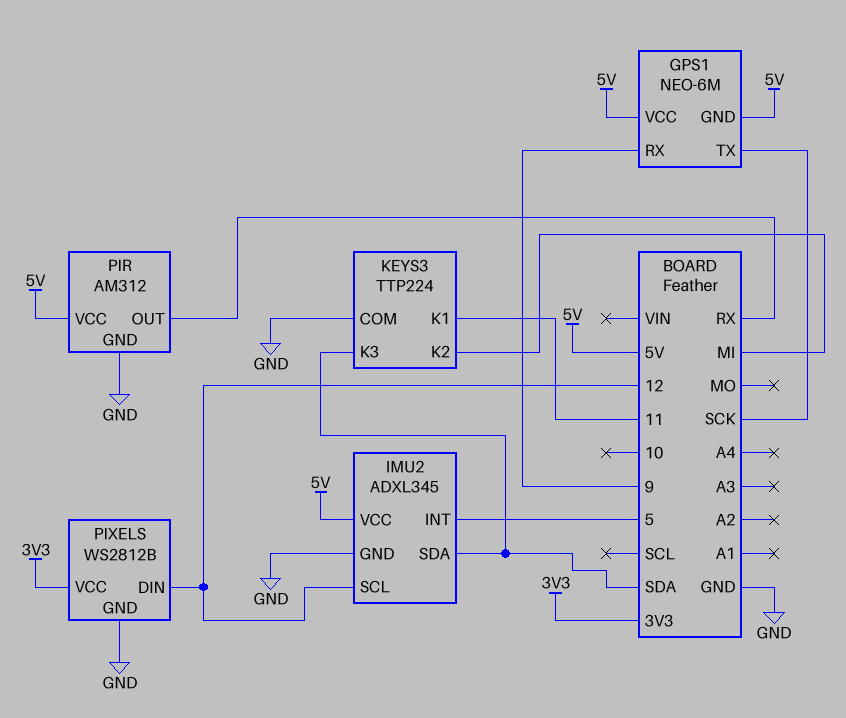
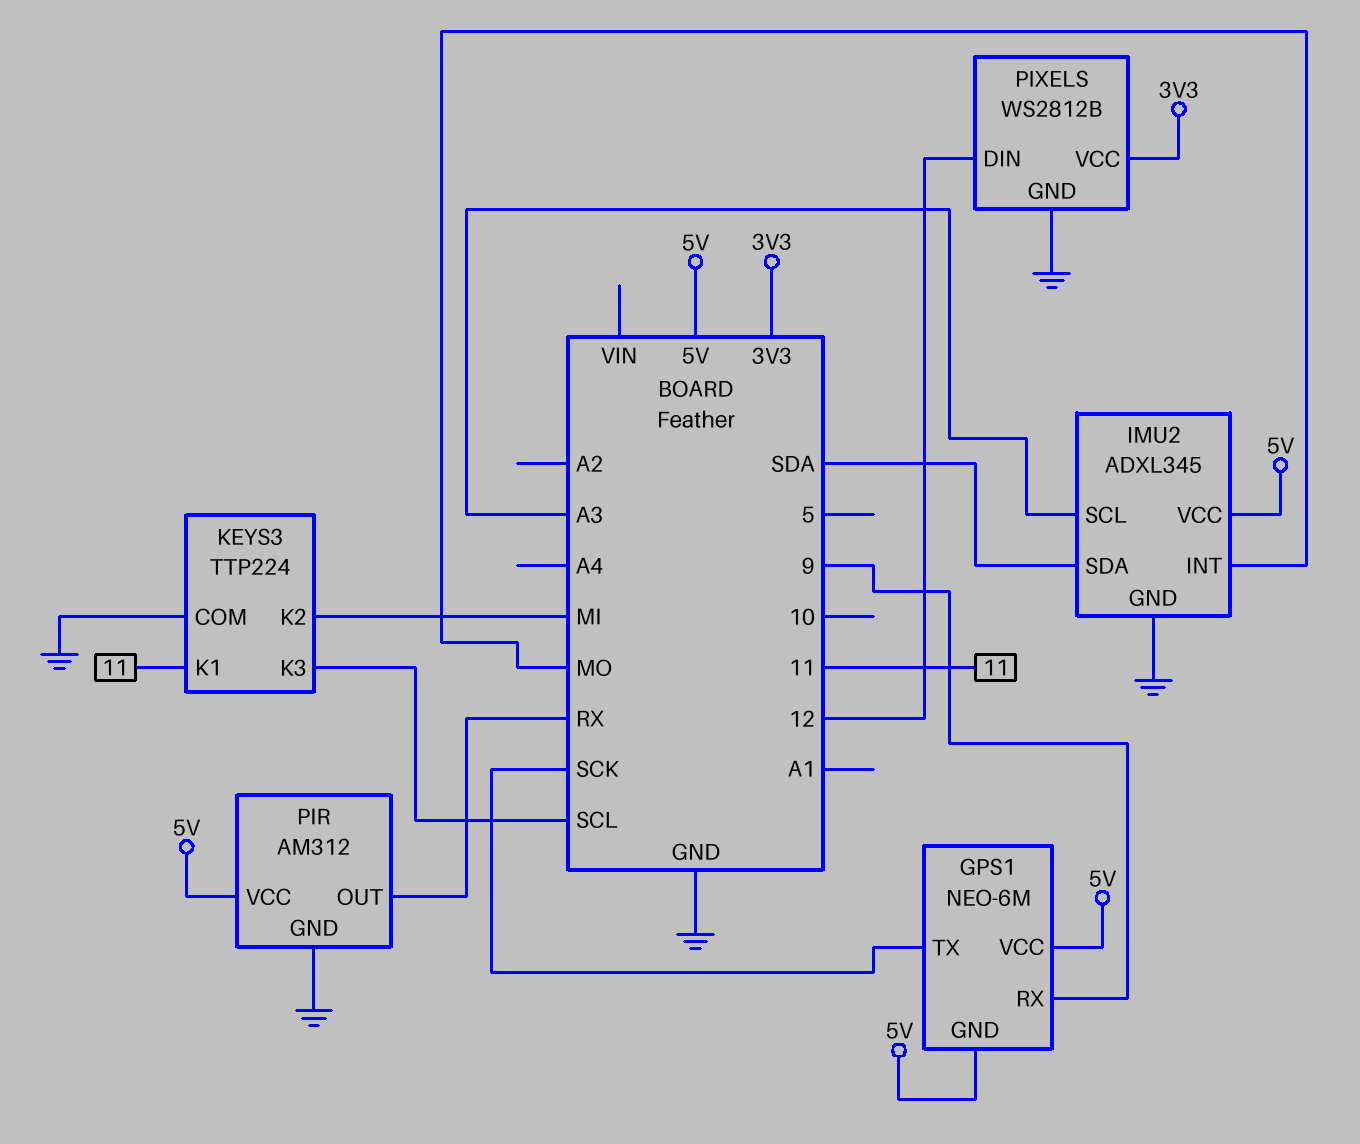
IMU2 pin INT: 5 -> MO
IMU2 pin SCL: 12 -> A3
KEYS3 pin K3: SDA -> SCL

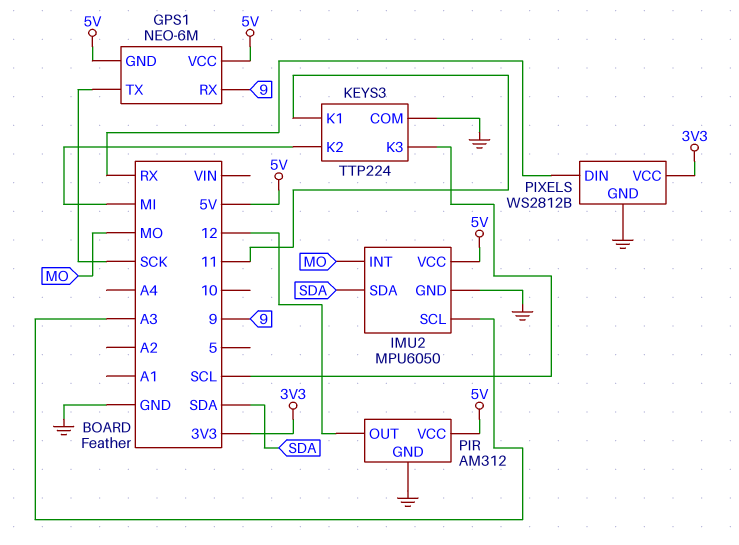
IMU2: ADXL345 -> MPU6050
PIR pin OUT: RX -> 12
PIXELS pin DIN: 12 -> RX

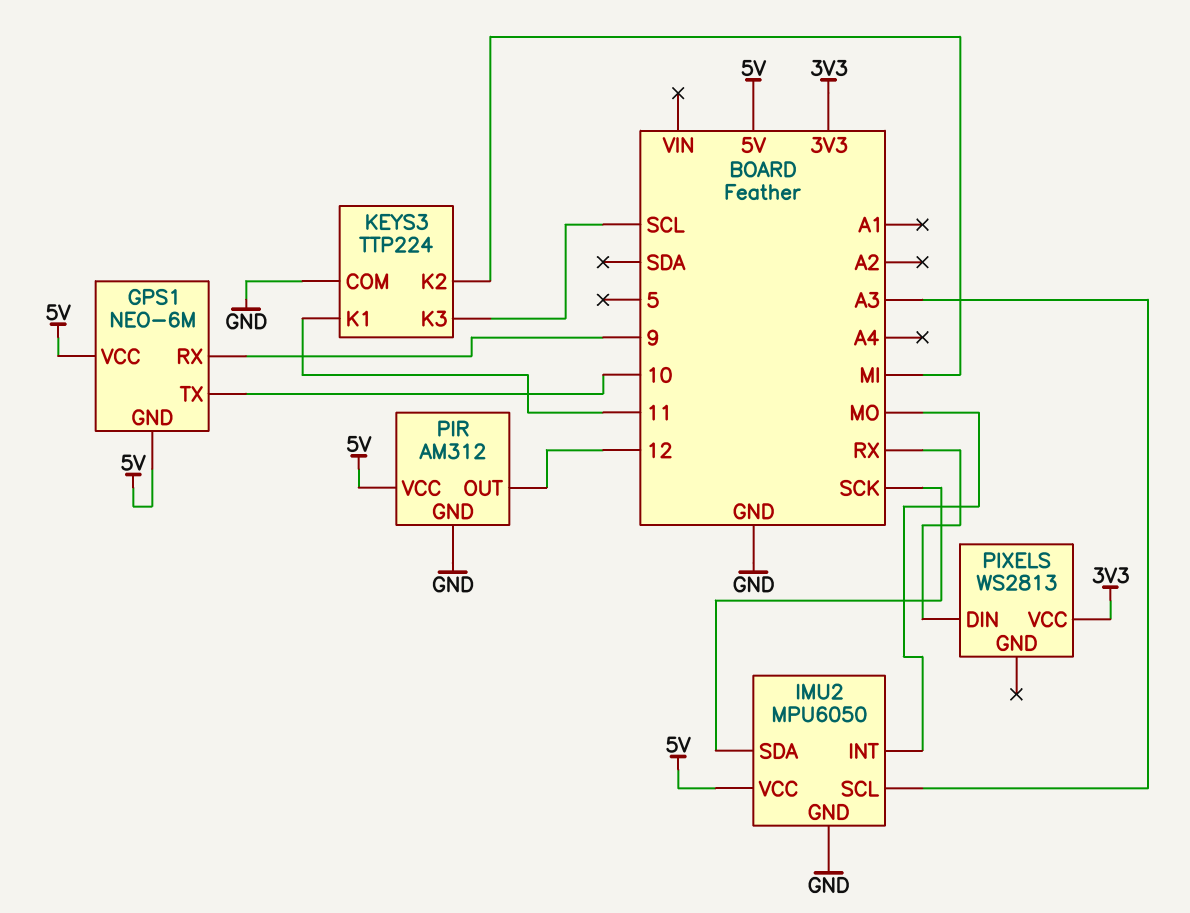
GPS1 pin TX: SCK -> 10
IMU2 pin SDA: SDA -> SCK
PIXELS: WS2812B -> WS2813
PIXELS pin GND: GND -> none

